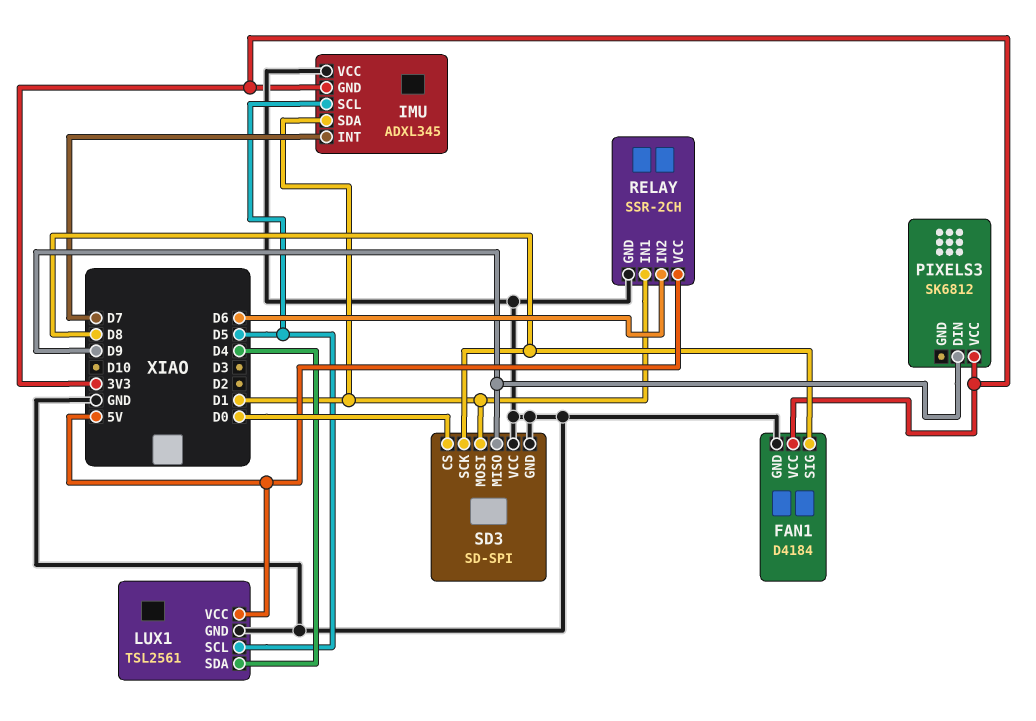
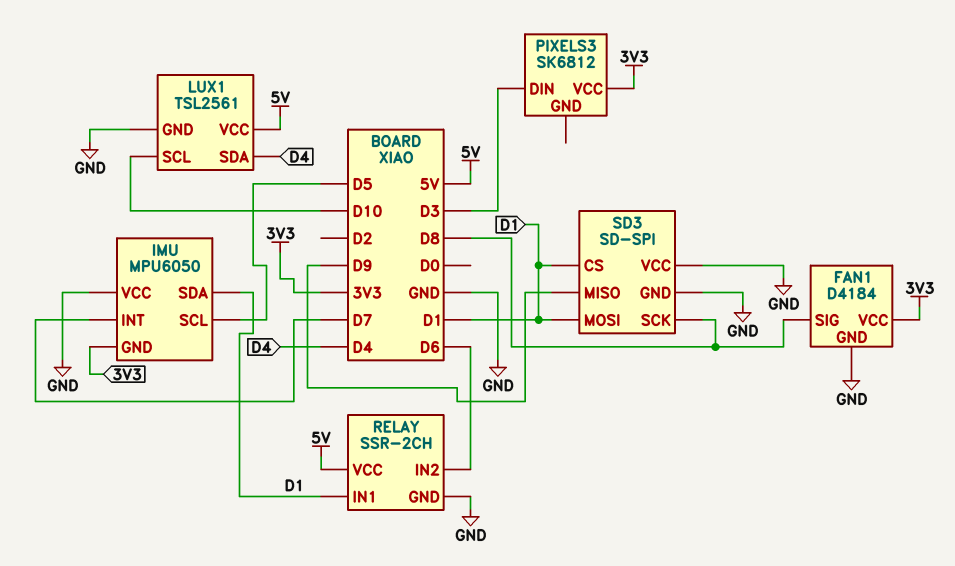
IMU: ADXL345 -> MPU6050
LUX1 pin SCL: D5 -> D10
PIXELS3 pin DIN: D9 -> D3
SD3 pin CS: D0 -> D1

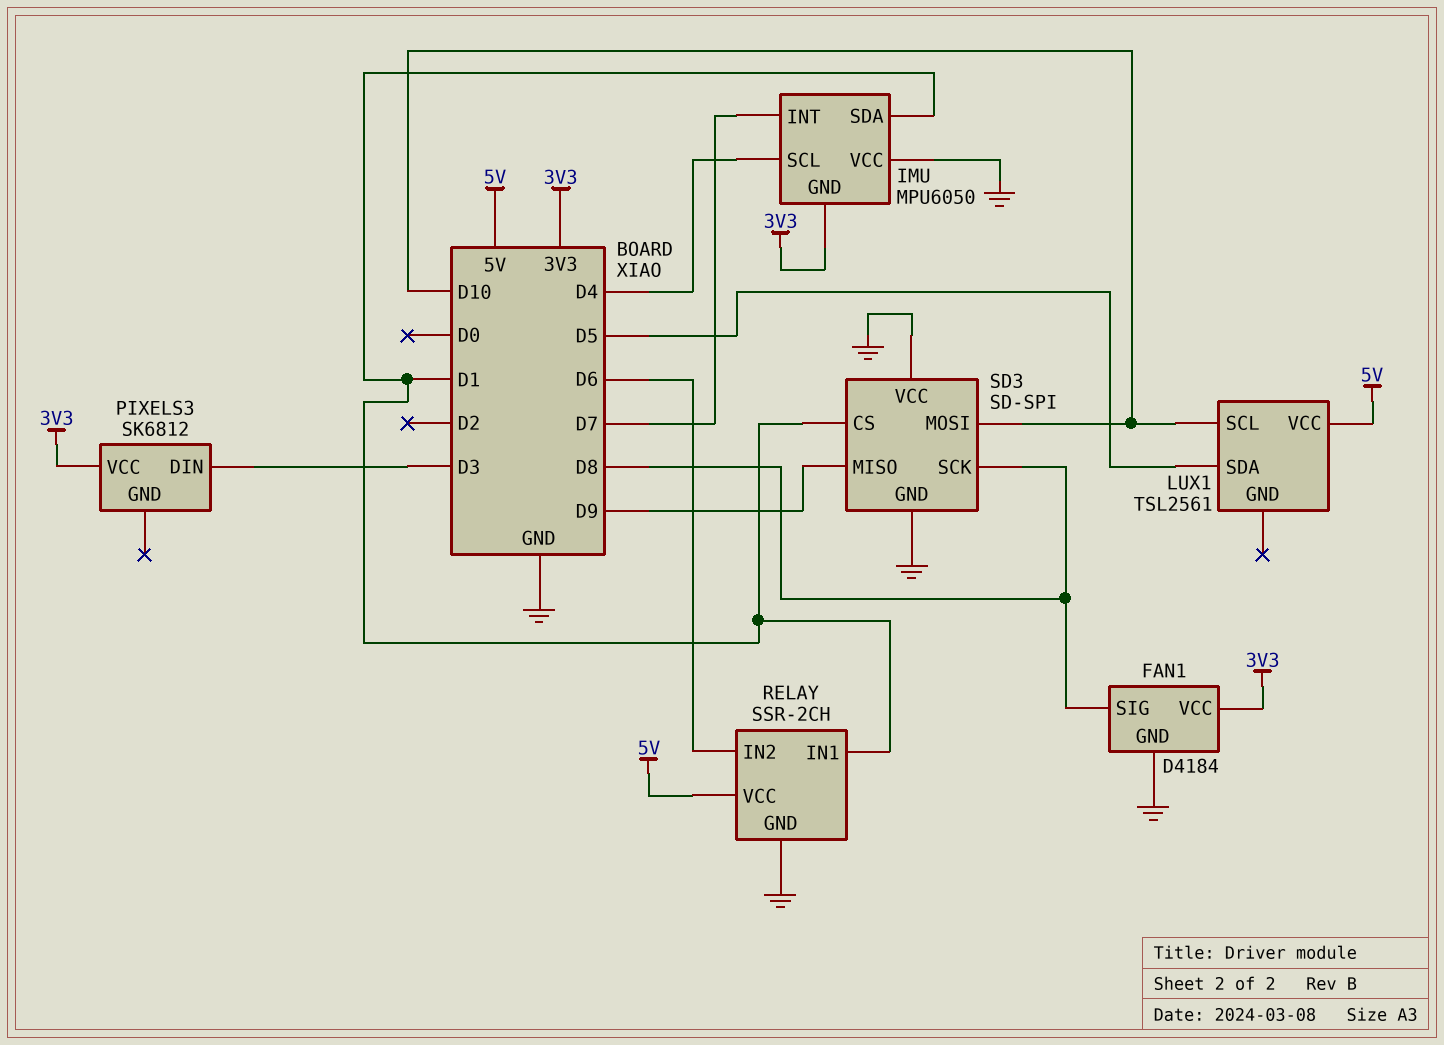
IMU pin SCL: D5 -> D4
LUX1 pin GND: GND -> none
LUX1 pin SDA: D4 -> D5
SD3 pin MOSI: D1 -> D10

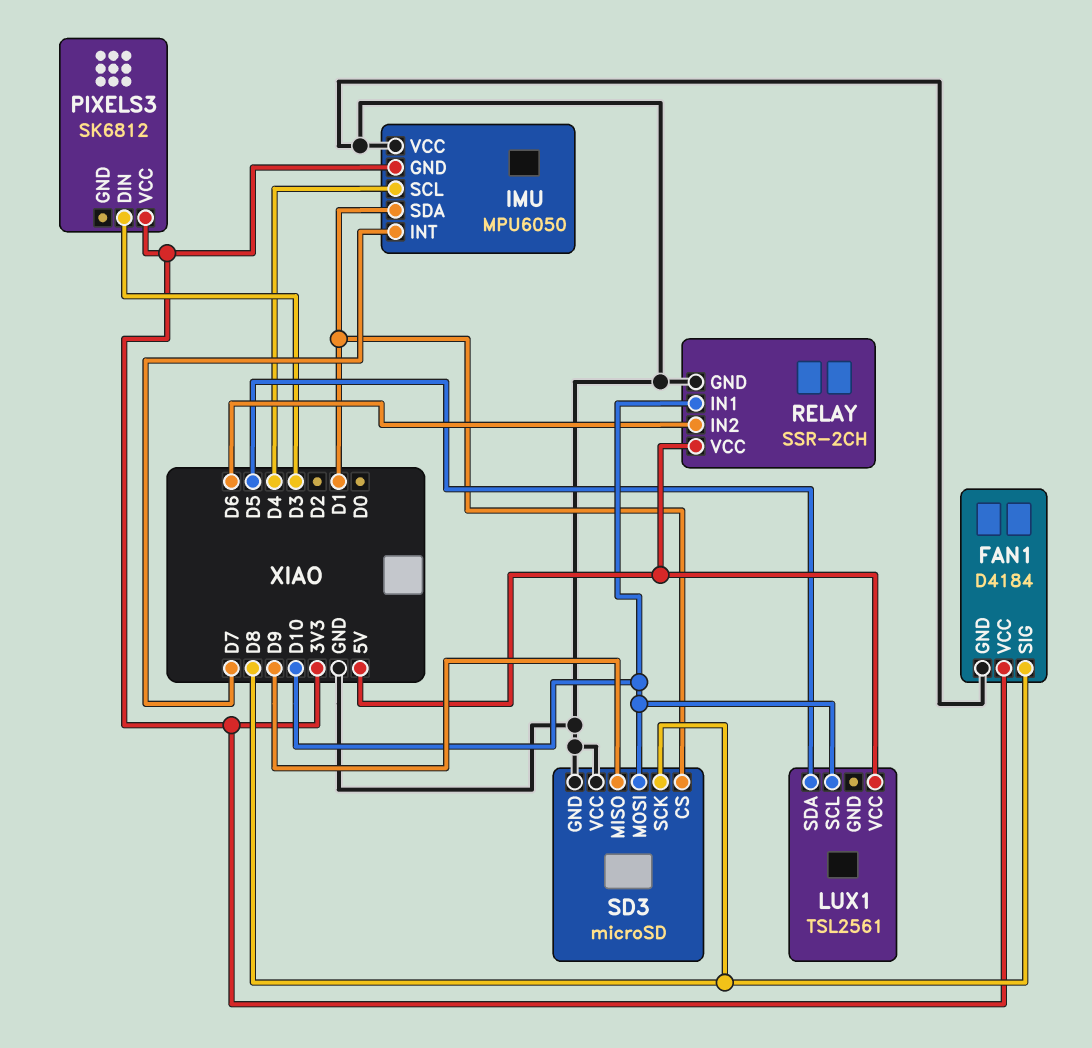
RELAY pin IN1: D1 -> D10
SD3: SD-SPI -> microSD

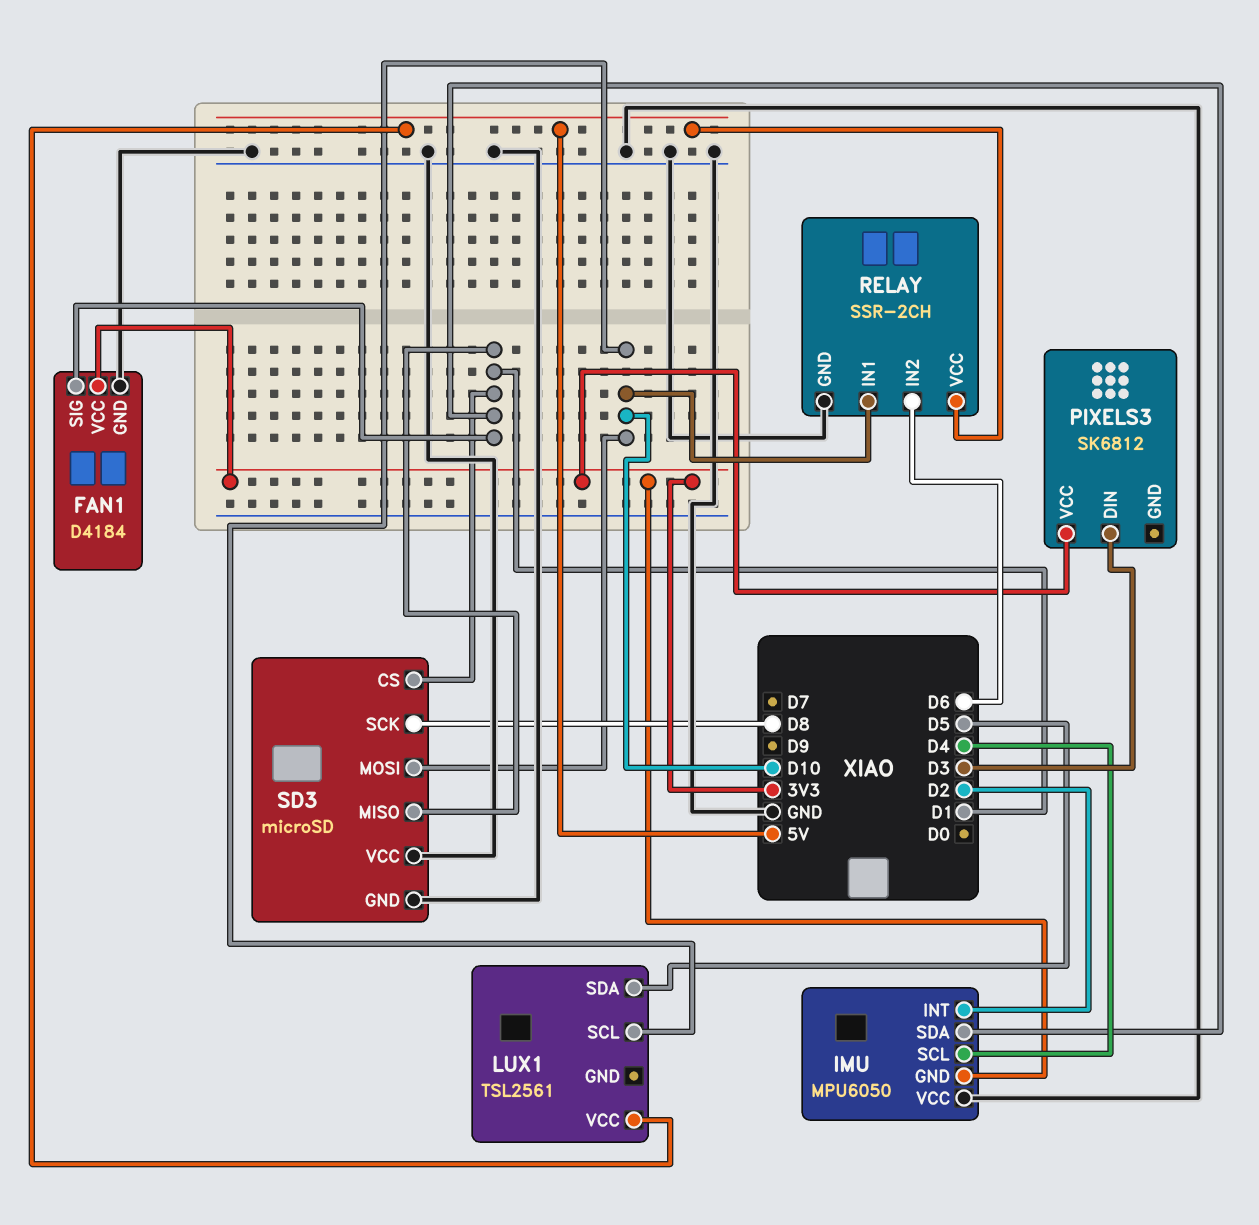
FAN1 pin SIG: D8 -> D1
IMU pin INT: D7 -> D2
SD3 pin MISO: D9 -> D1

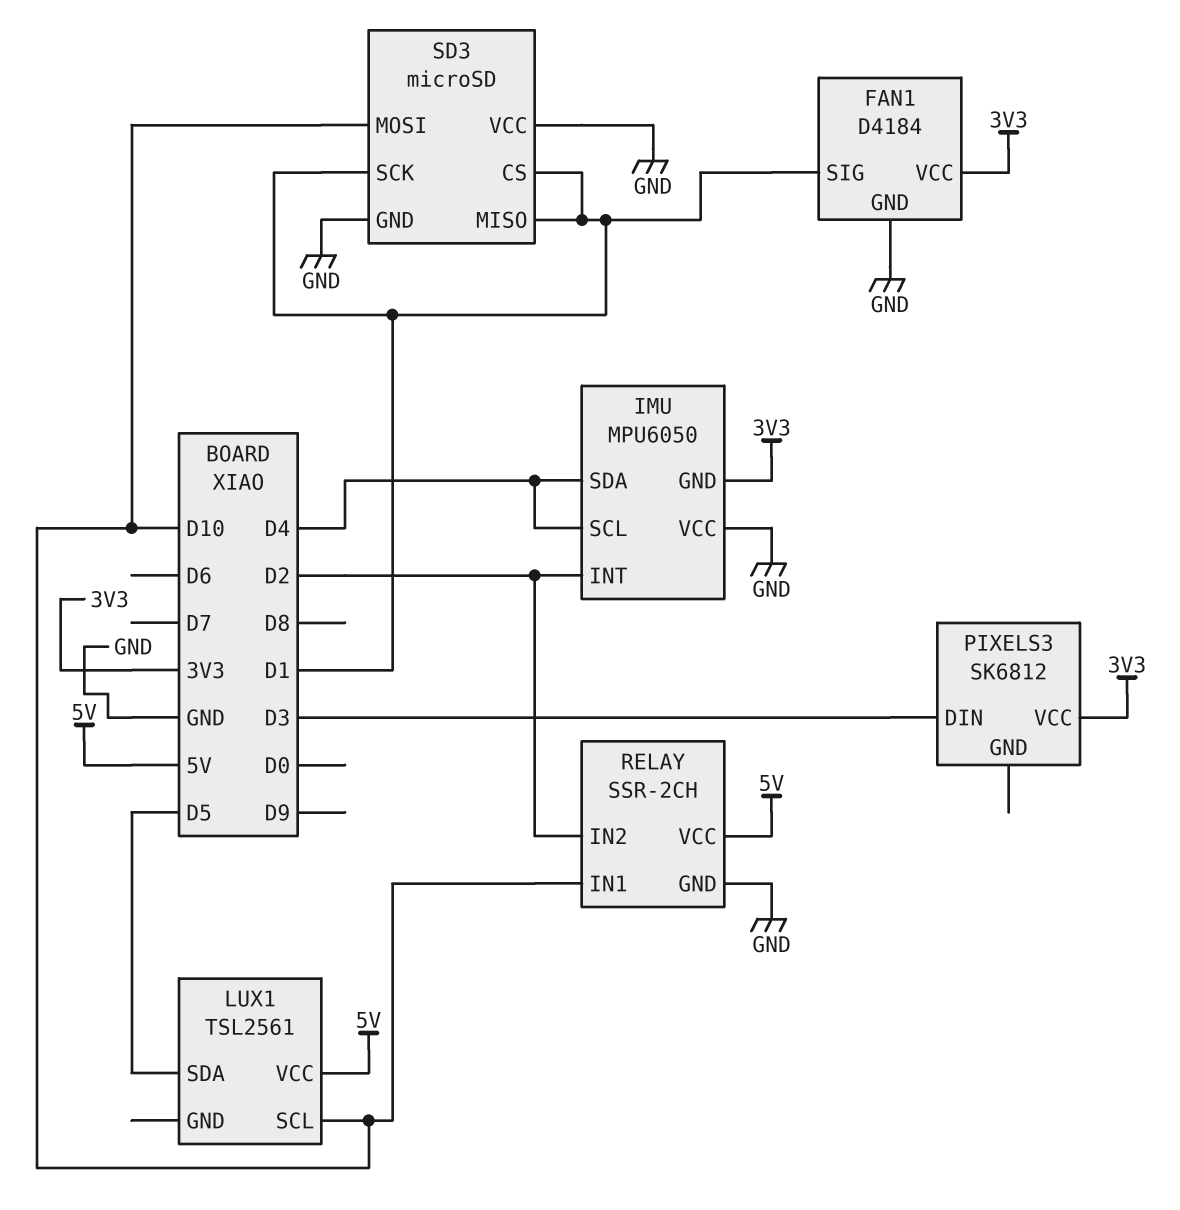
IMU pin SDA: D1 -> D4
RELAY pin IN2: D6 -> D2
SD3 pin SCK: D8 -> D1

